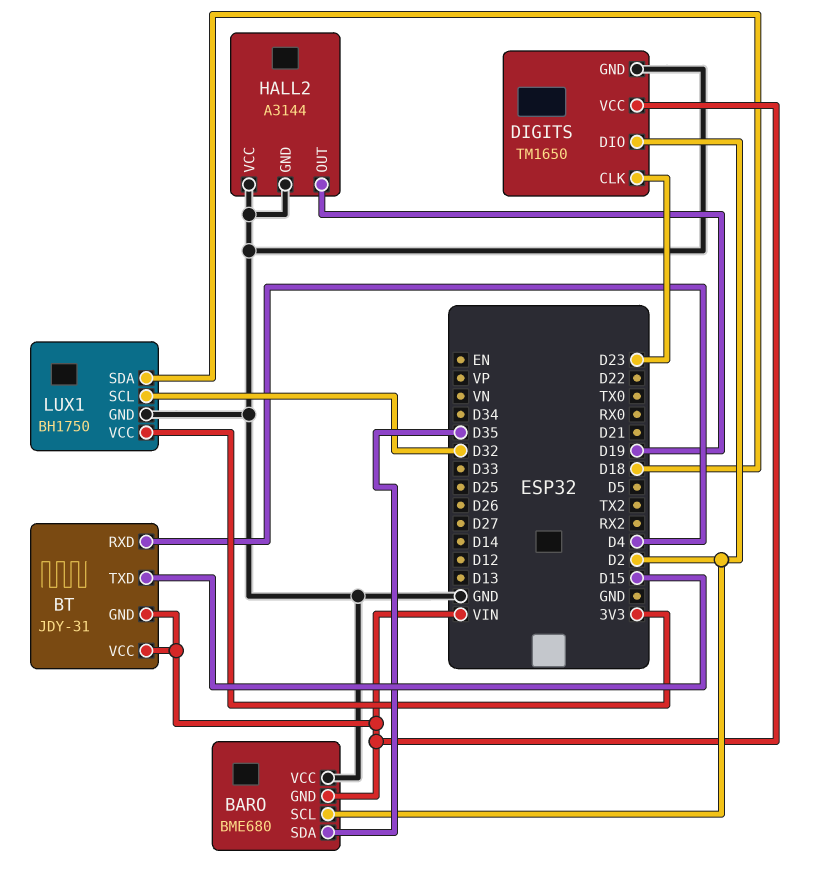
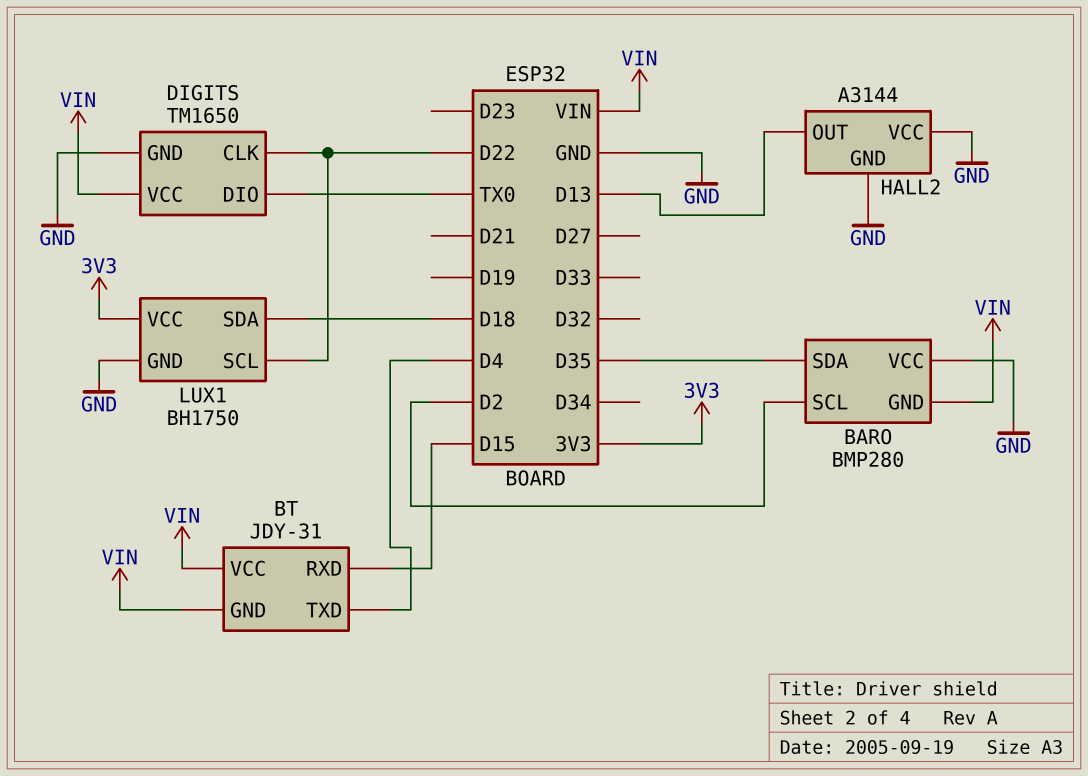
BARO: BME680 -> BMP280
BT pin RXD: D4 -> D15
BT pin TXD: D15 -> D4
DIGITS pin CLK: D23 -> D22
DIGITS pin DIO: D2 -> TX0
HALL2 pin OUT: D19 -> D13
LUX1 pin SCL: D32 -> D22

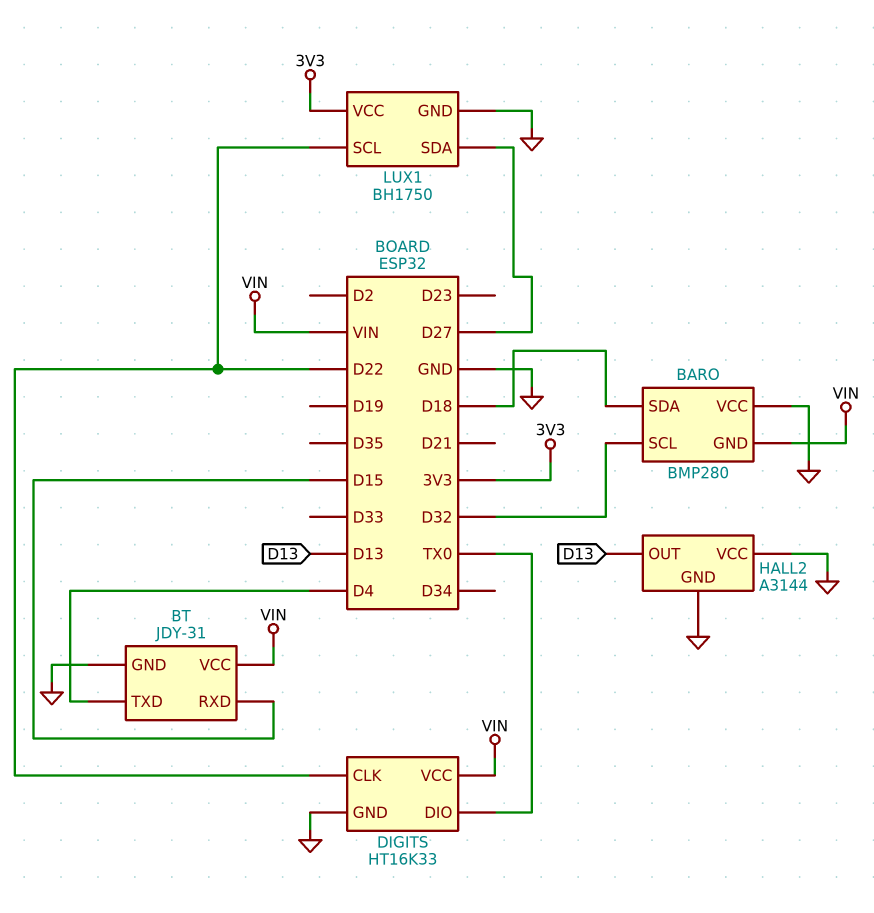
BARO pin SCL: D2 -> D32
BARO pin SDA: D35 -> D18
BT pin GND: VIN -> GND
DIGITS: TM1650 -> HT16K33
LUX1 pin SDA: D18 -> D27

